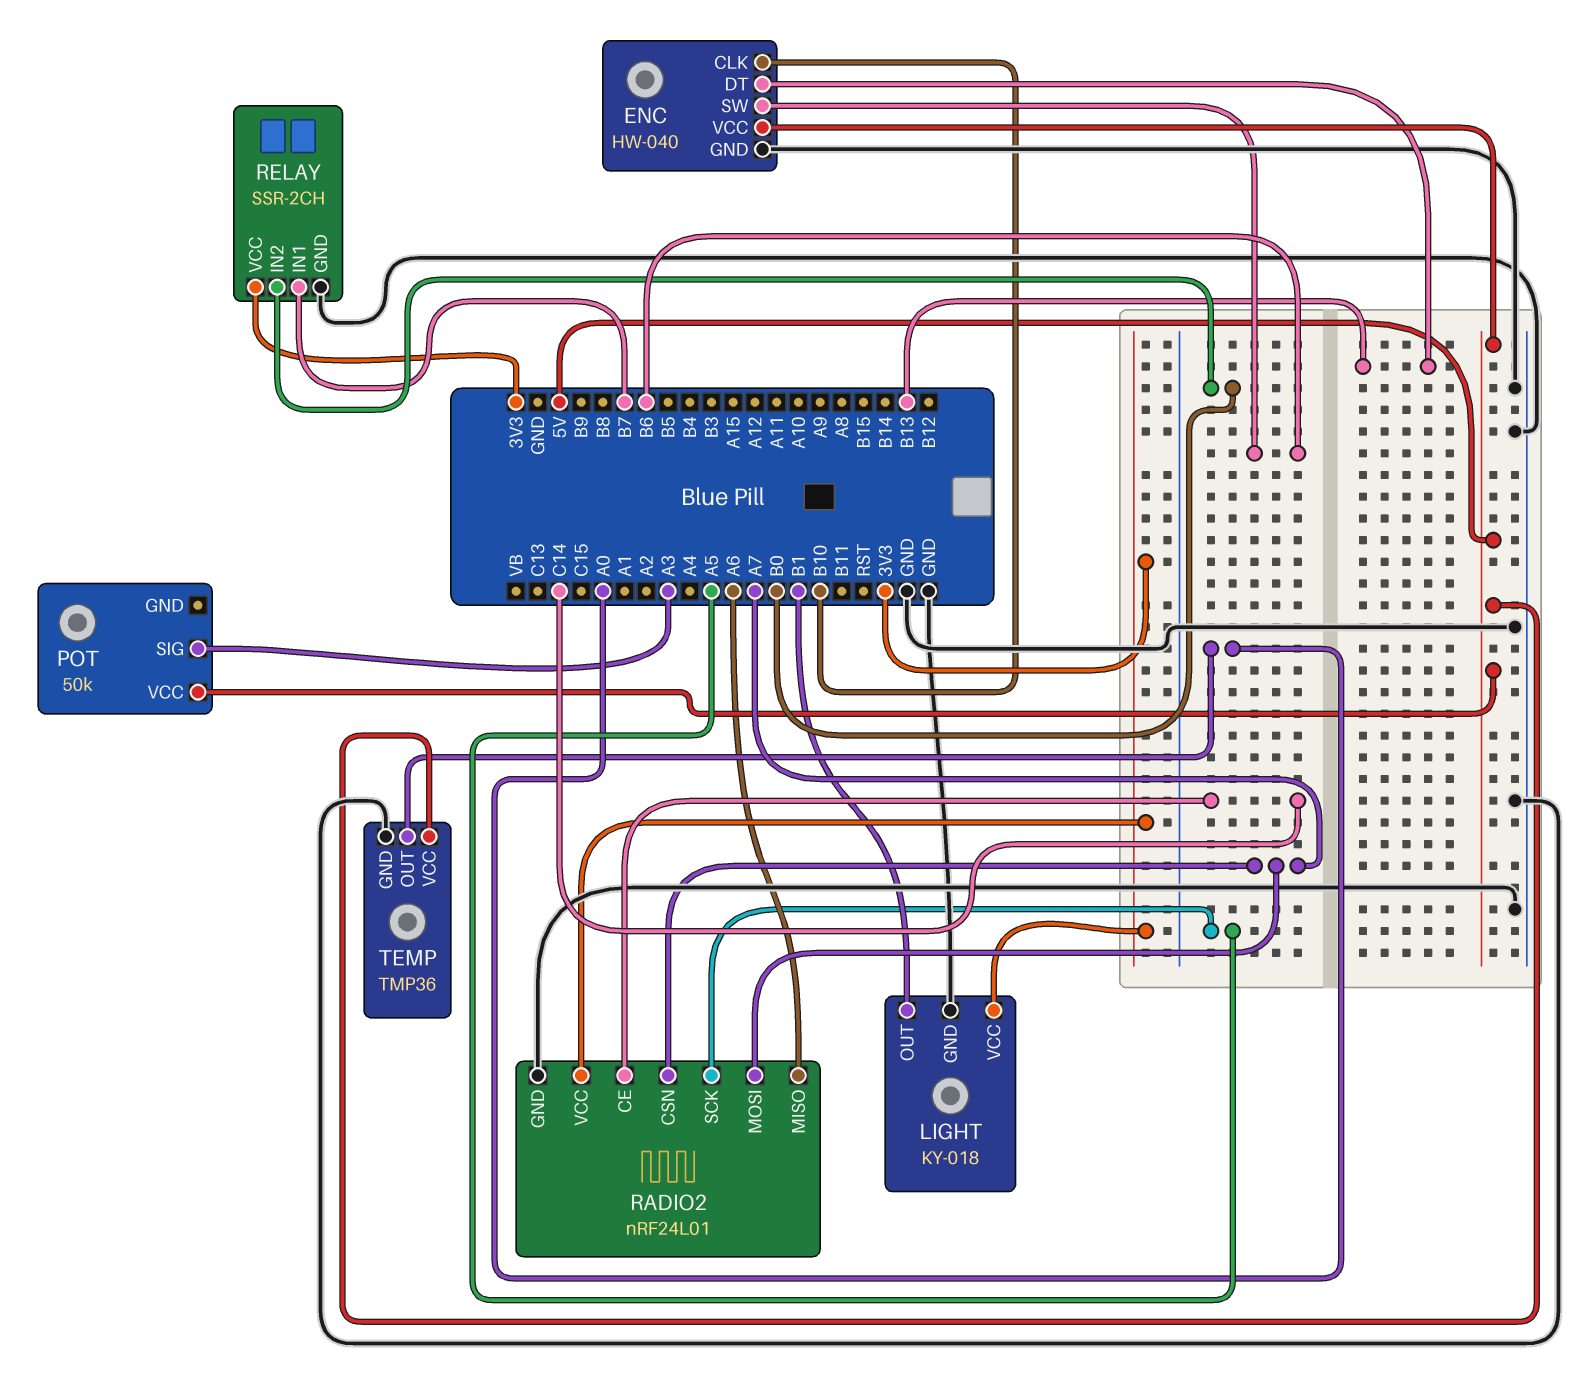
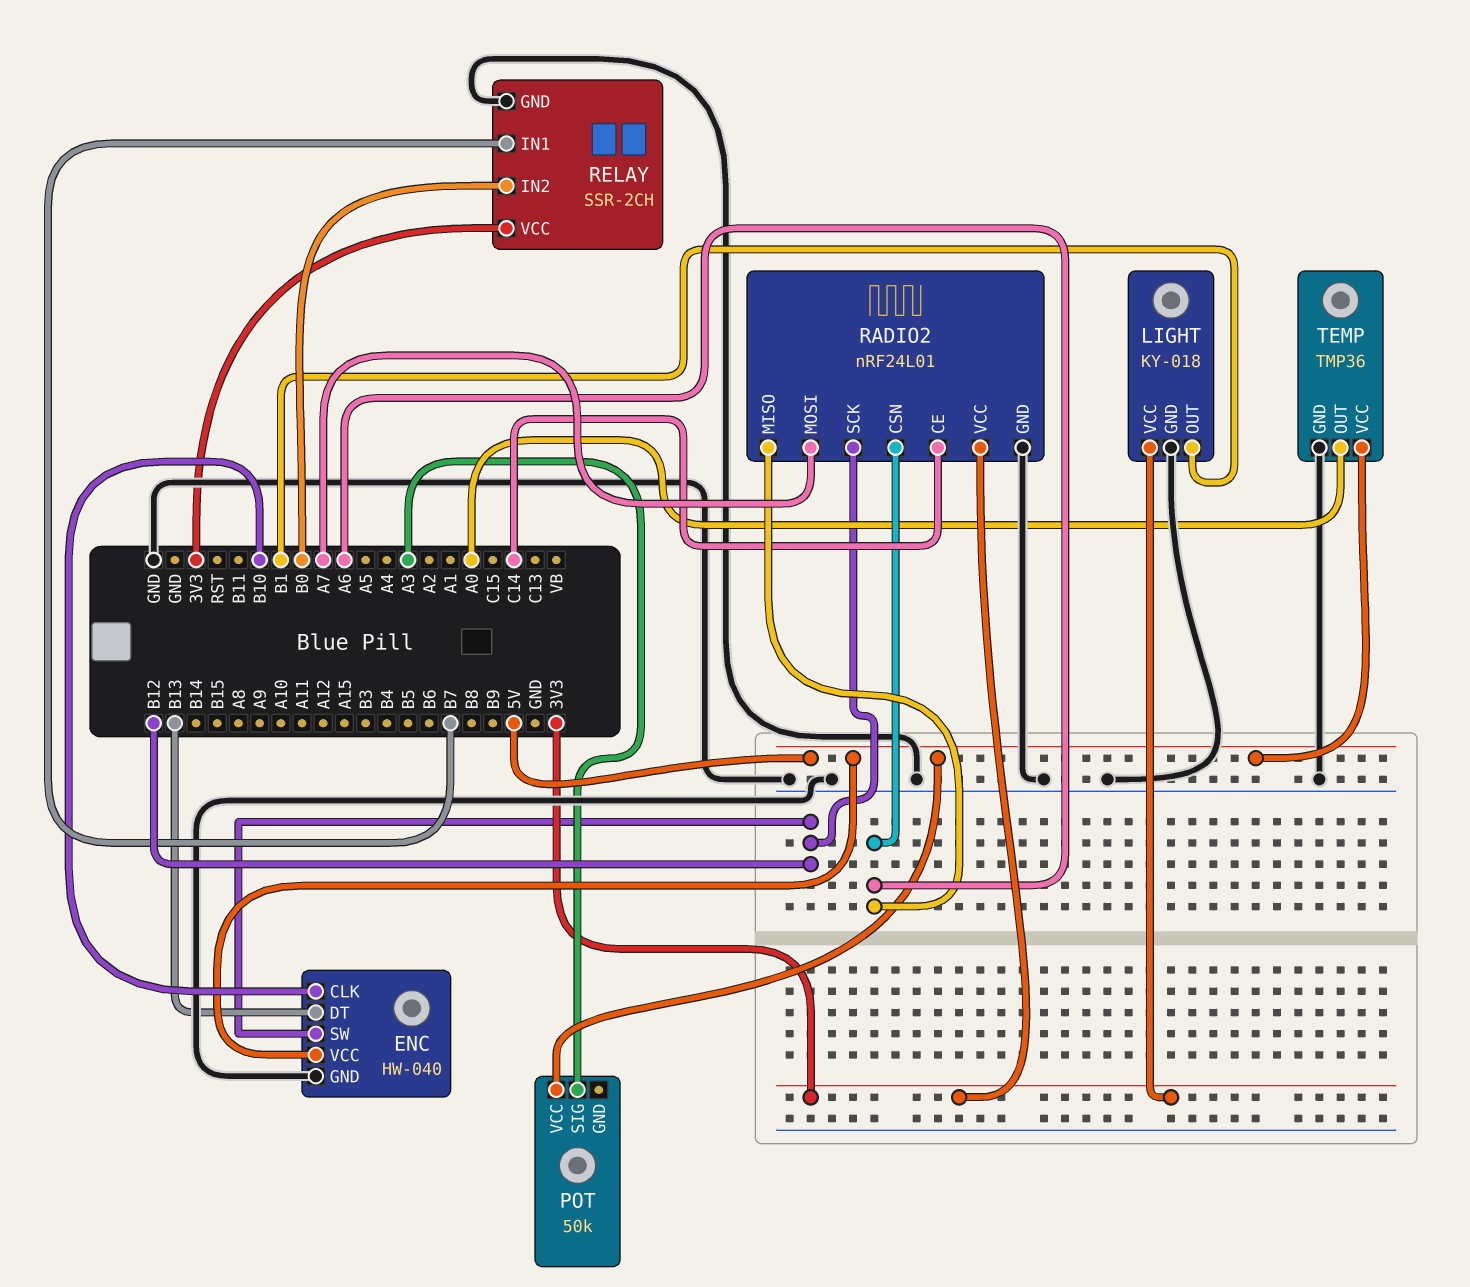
ENC pin SW: B6 -> B12
RADIO2 pin CSN: A7 -> A6
RADIO2 pin SCK: A5 -> B12

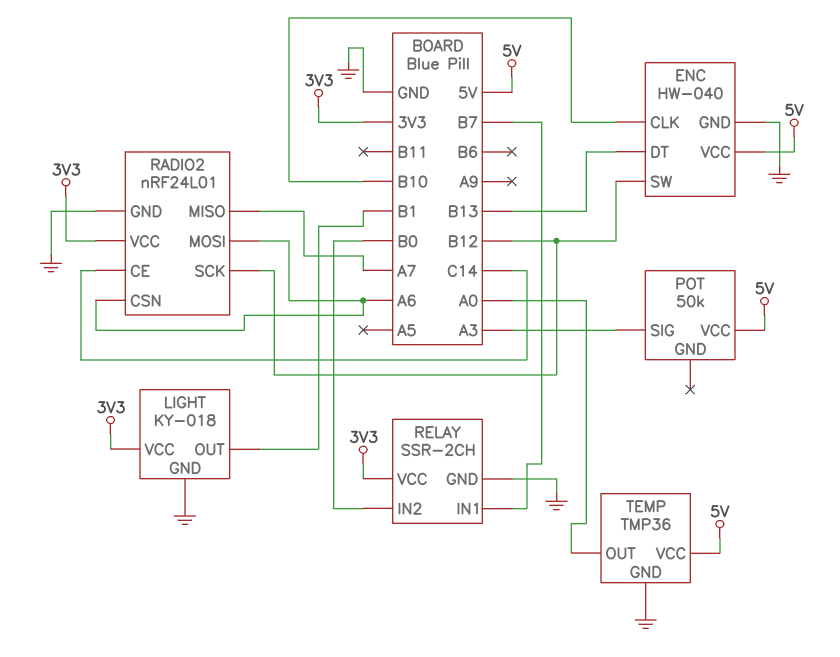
RADIO2 pin MISO: A6 -> A7
RADIO2 pin MOSI: A7 -> A6

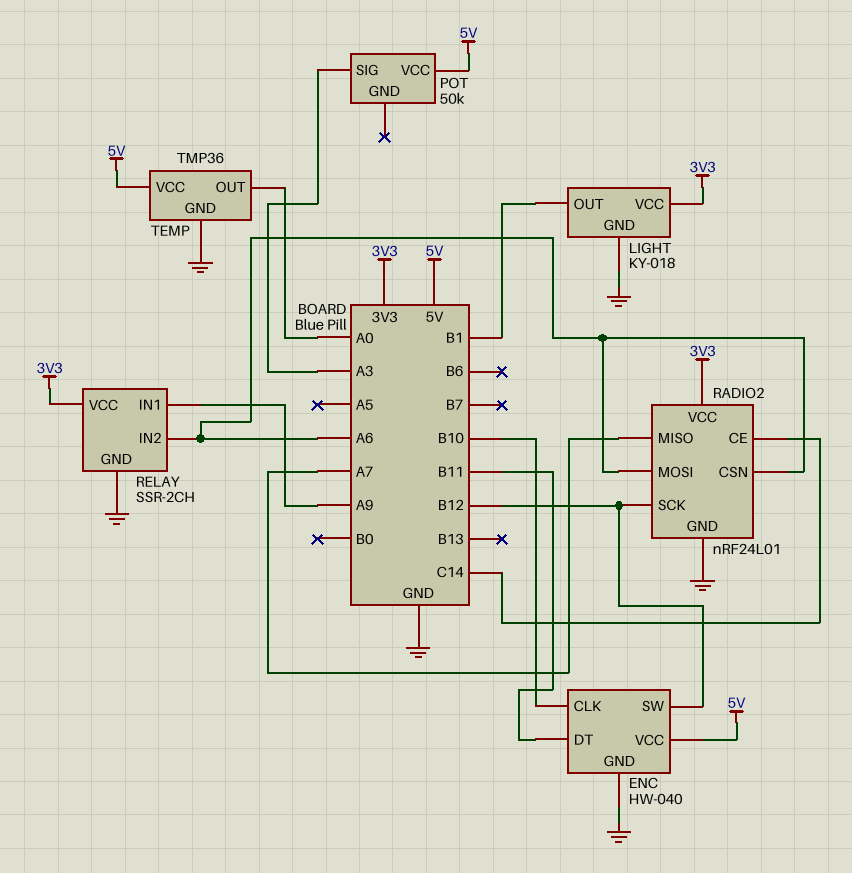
ENC pin DT: B13 -> B11
RELAY pin IN1: B7 -> A9
RELAY pin IN2: B0 -> A6

